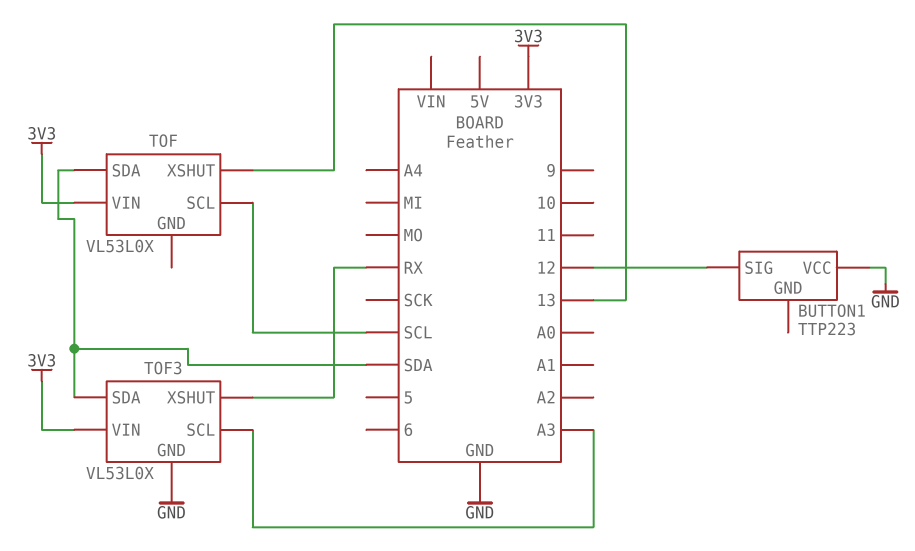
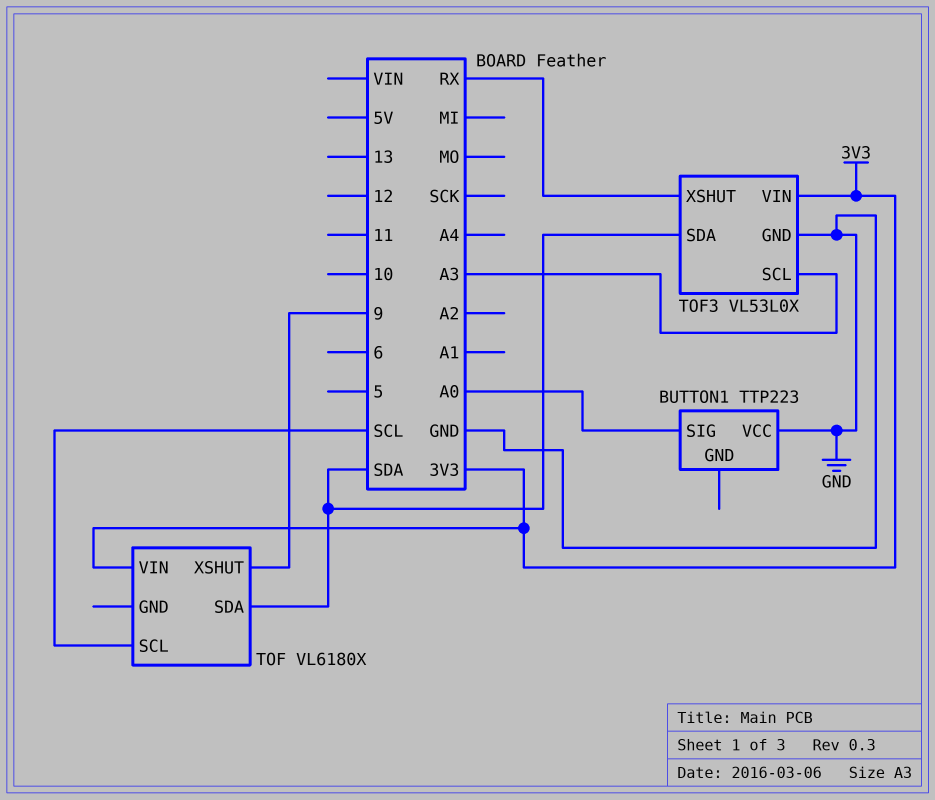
BUTTON1 pin SIG: 12 -> A0
TOF: VL53L0X -> VL6180X
TOF pin XSHUT: 13 -> 9

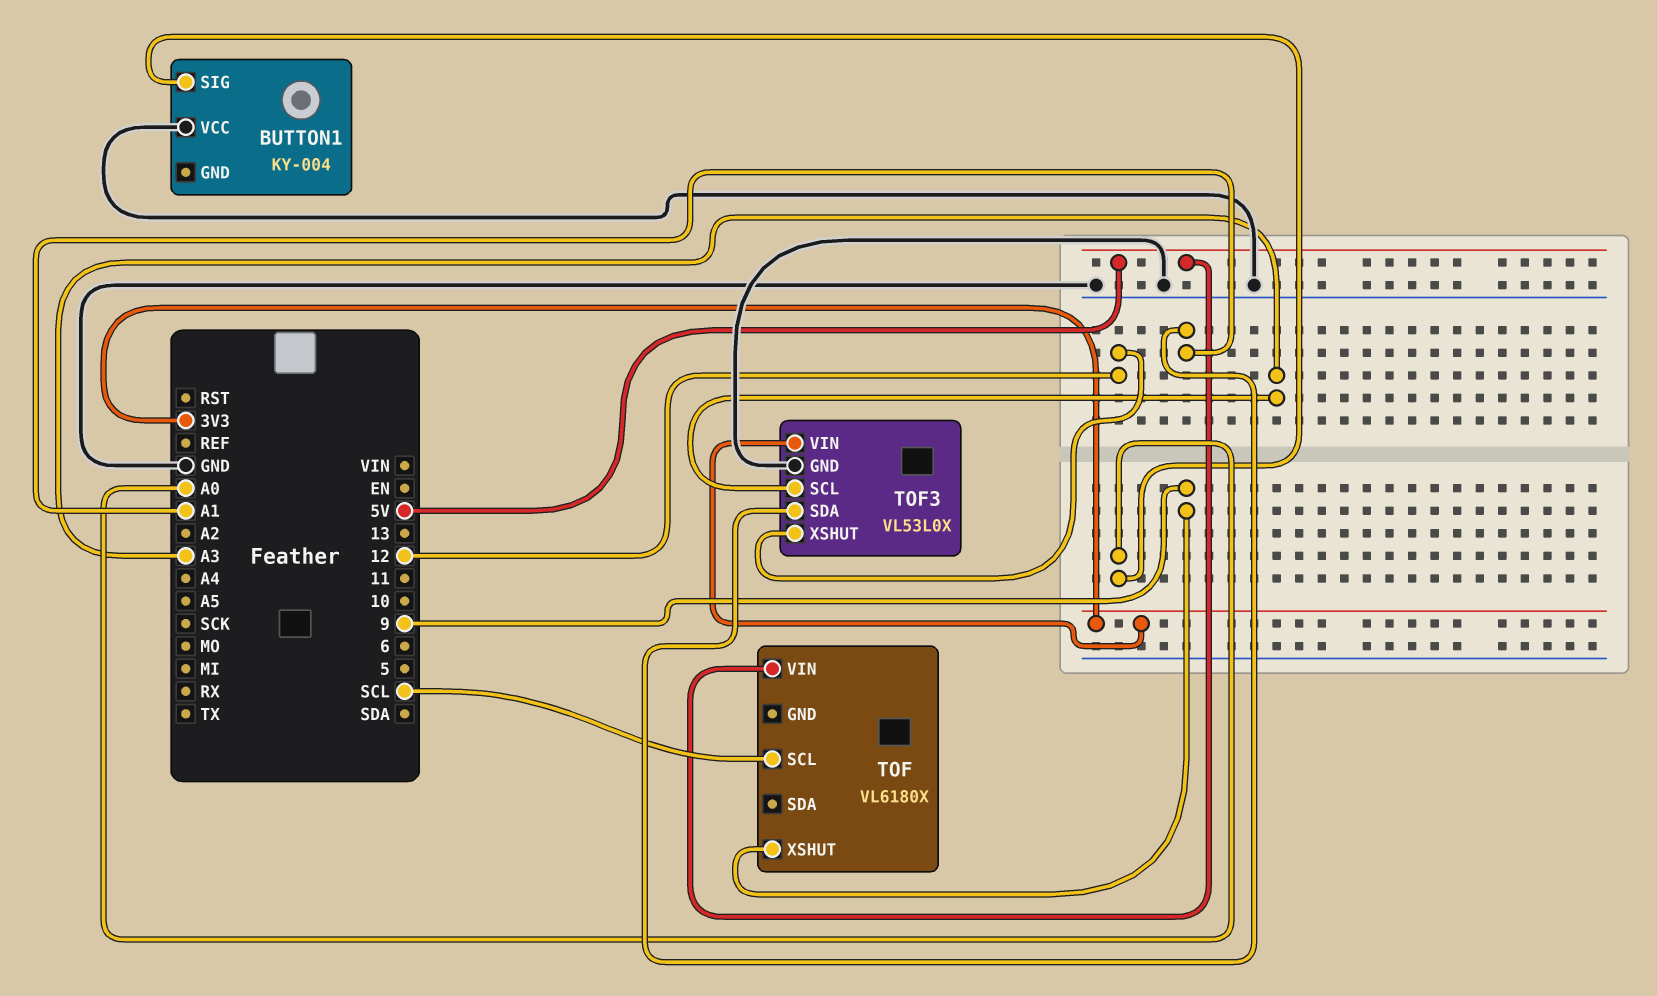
BUTTON1: TTP223 -> KY-004
TOF pin SDA: SDA -> none
TOF pin VIN: 3V3 -> 5V
TOF3 pin SDA: SDA -> A1
TOF3 pin XSHUT: RX -> 12

